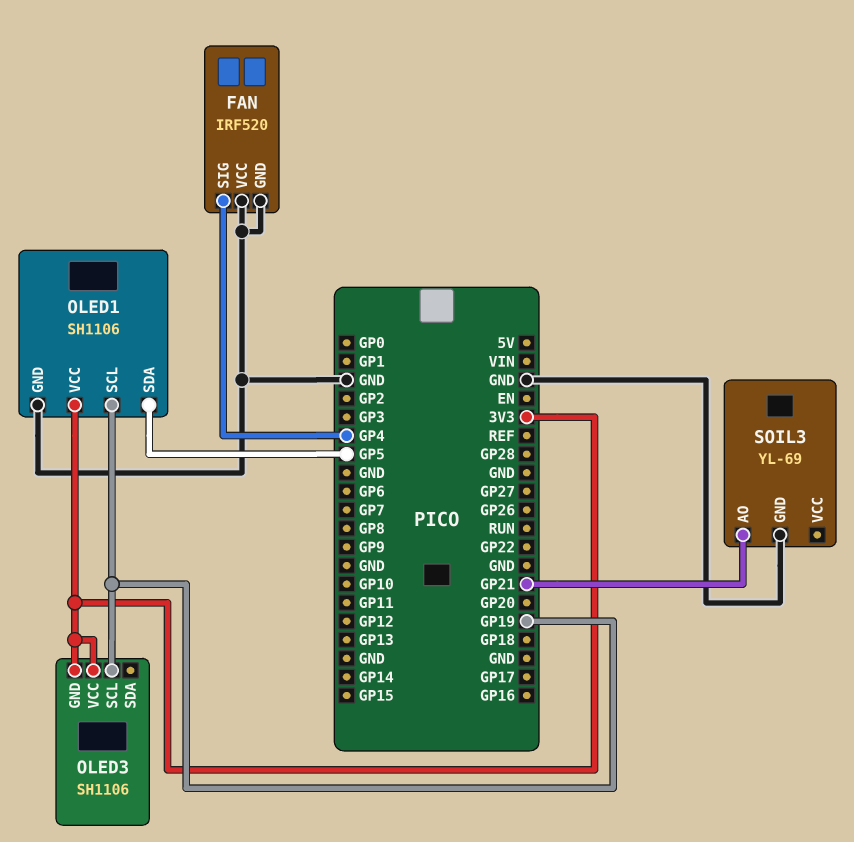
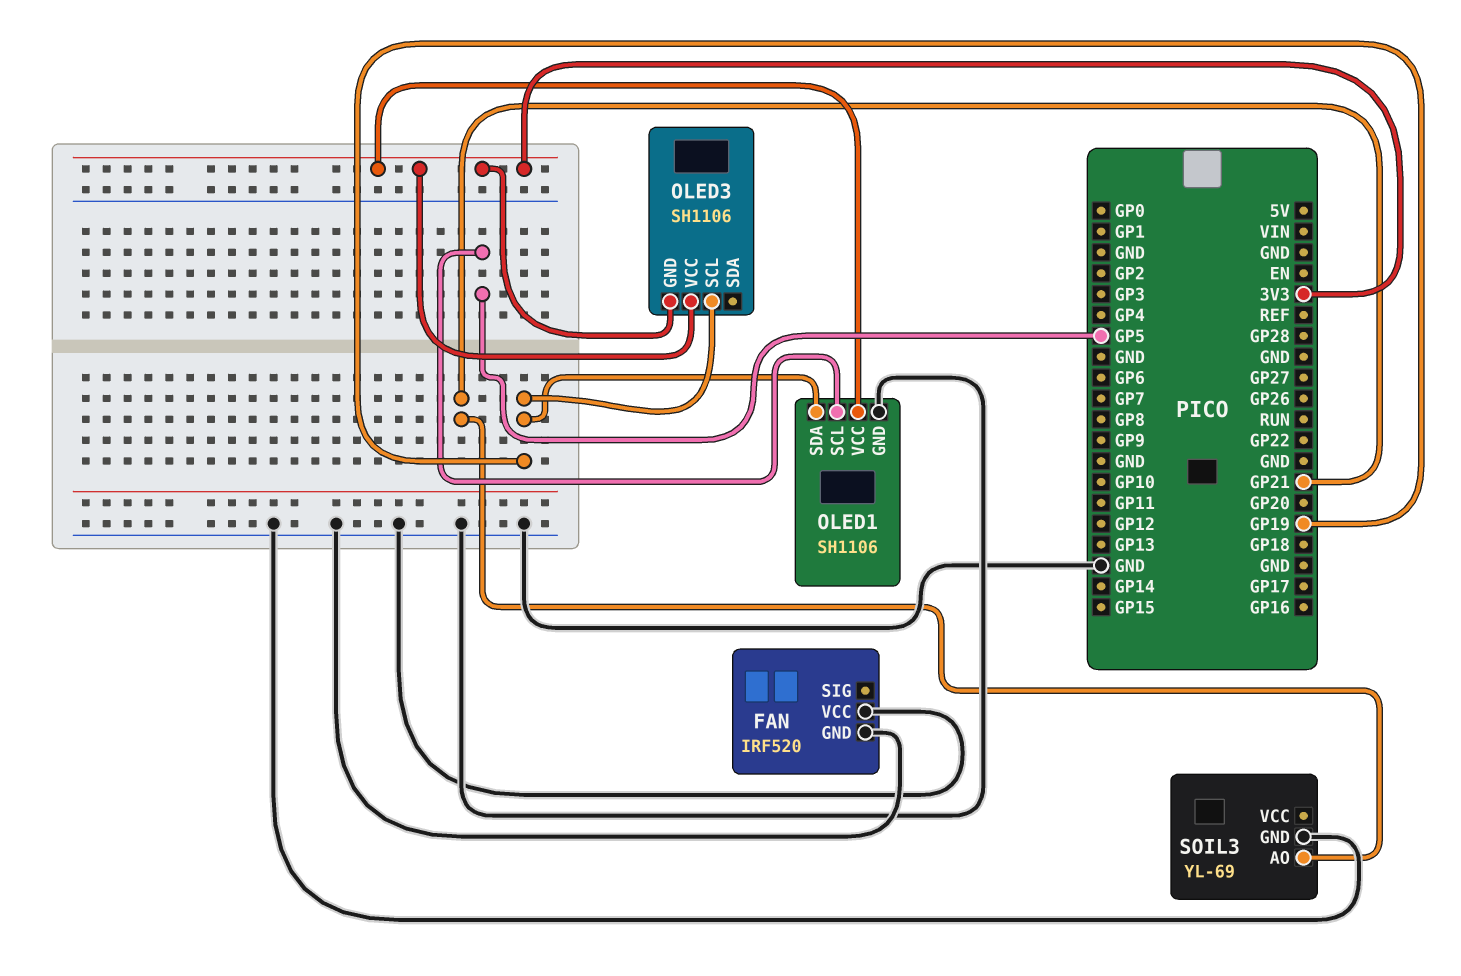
FAN pin SIG: GP4 -> none
OLED1 pin SCL: GP19 -> GP5
OLED1 pin SDA: GP5 -> GP19

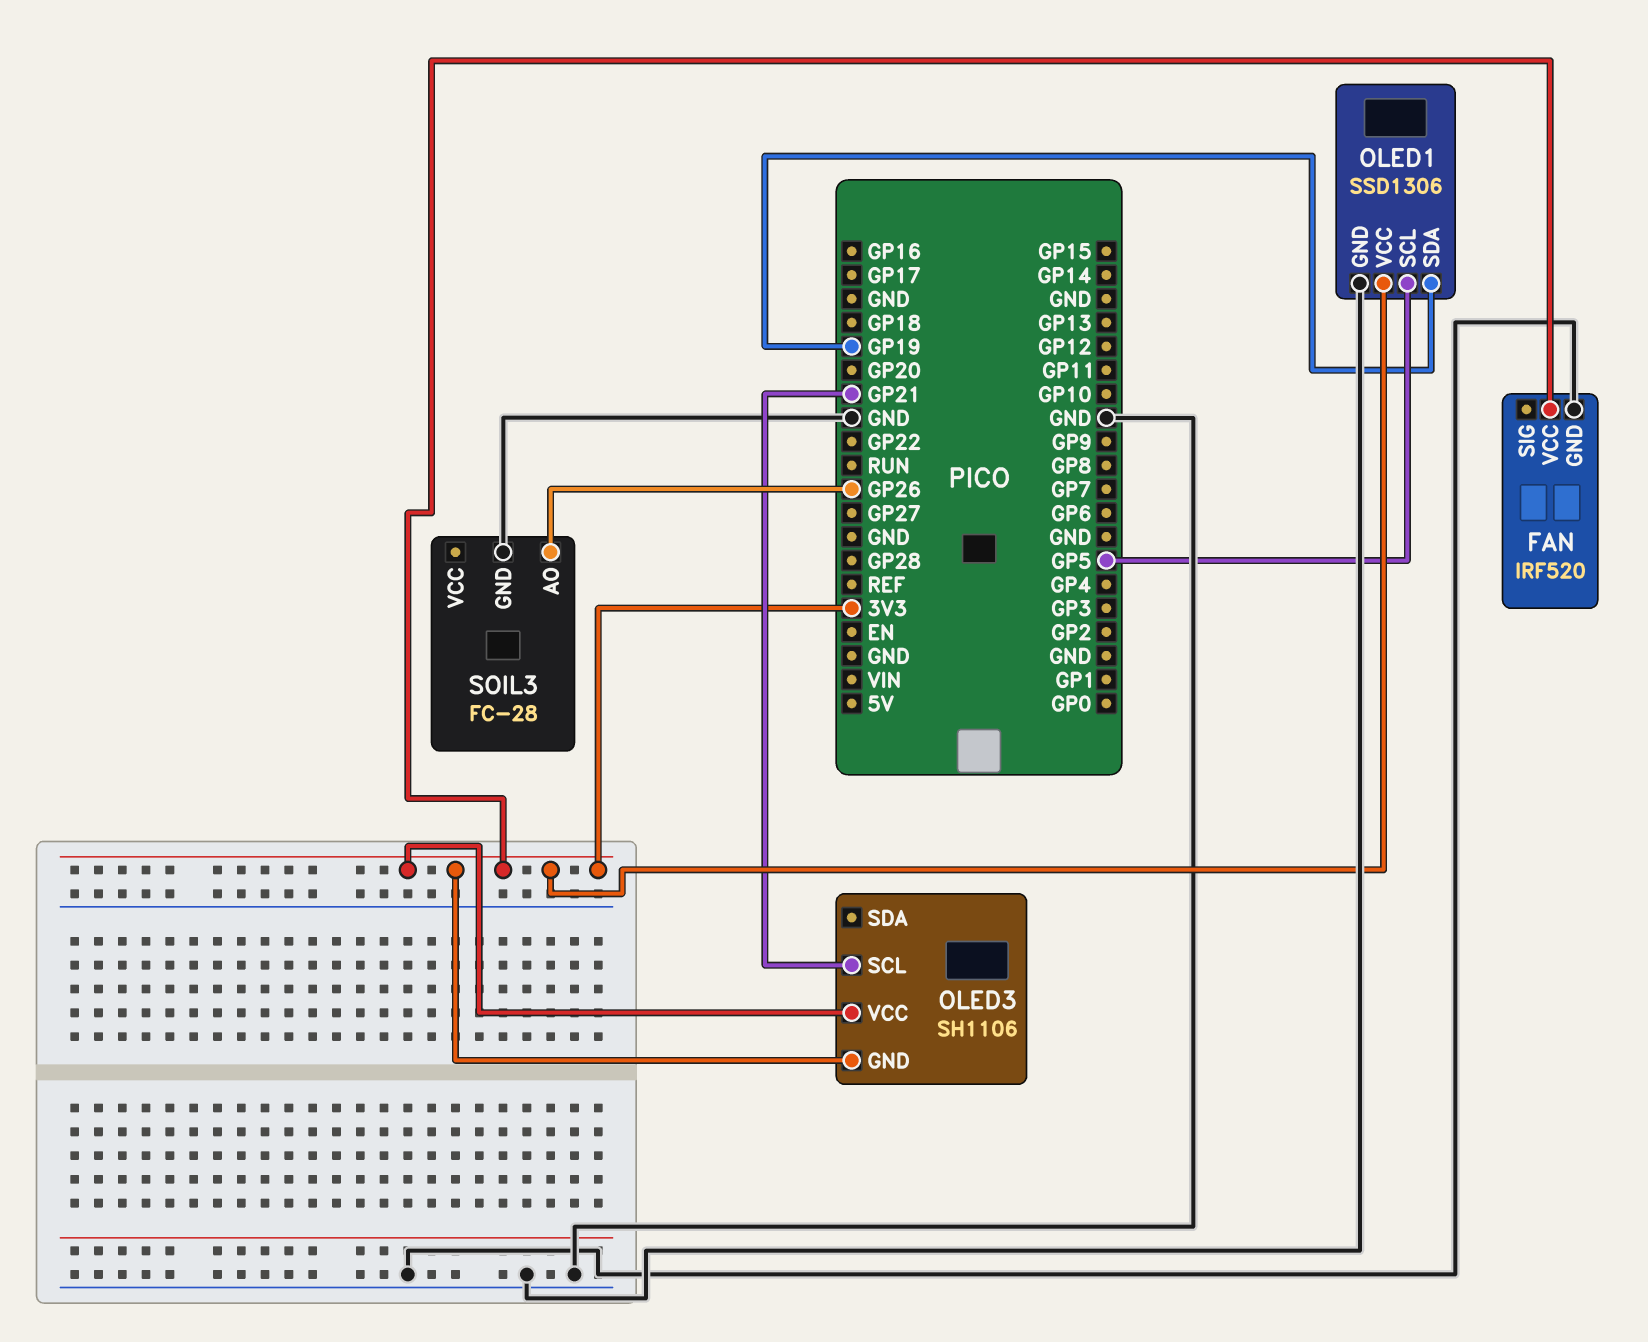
FAN pin VCC: GND -> 3V3
OLED1: SH1106 -> SSD1306
OLED3 pin SCL: GP19 -> GP21
SOIL3: YL-69 -> FC-28
SOIL3 pin AO: GP21 -> GP26

